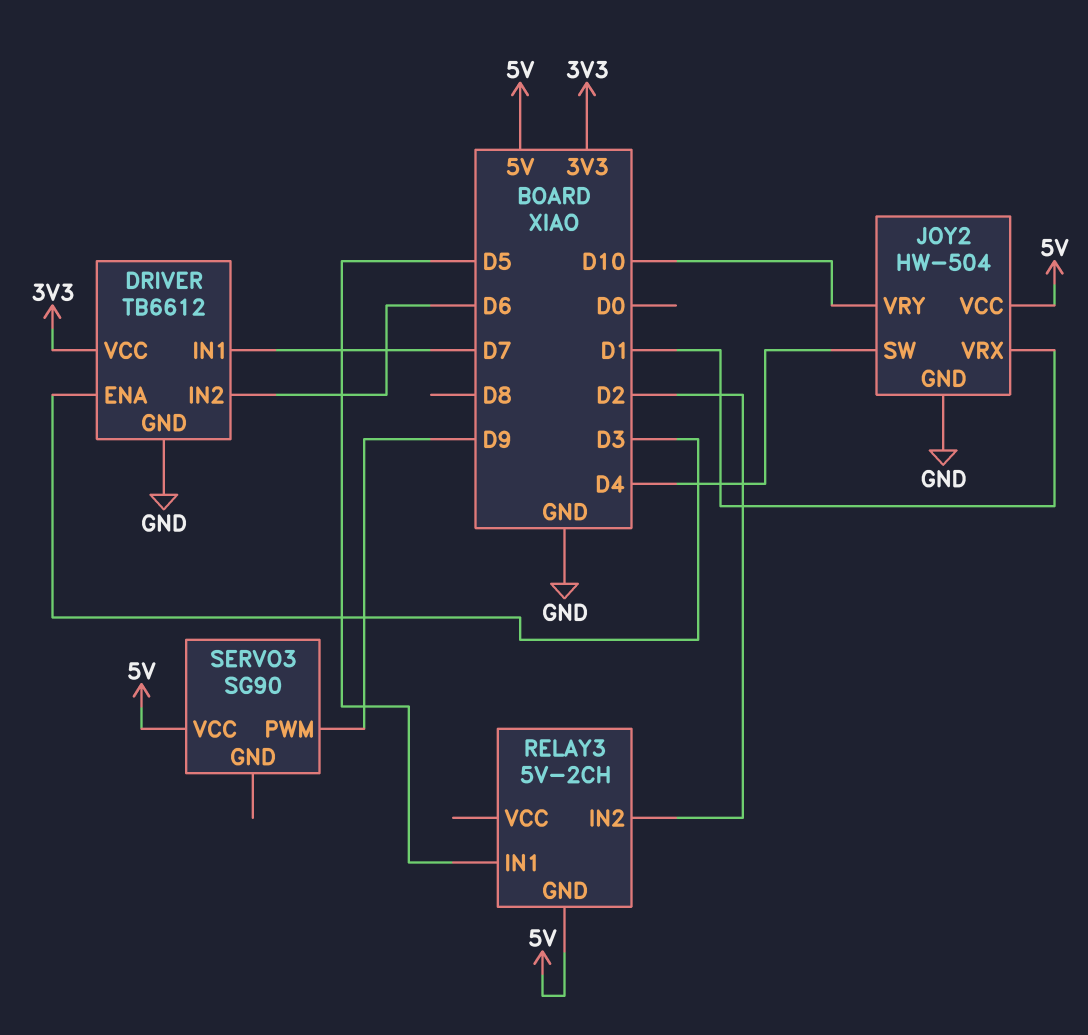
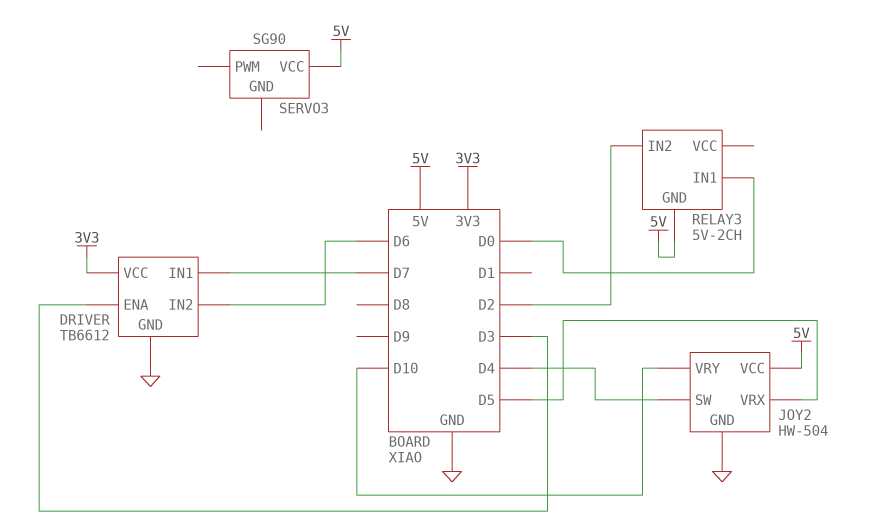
JOY2 pin VRX: D1 -> D5
RELAY3 pin IN1: D5 -> D0
SERVO3 pin PWM: D9 -> none

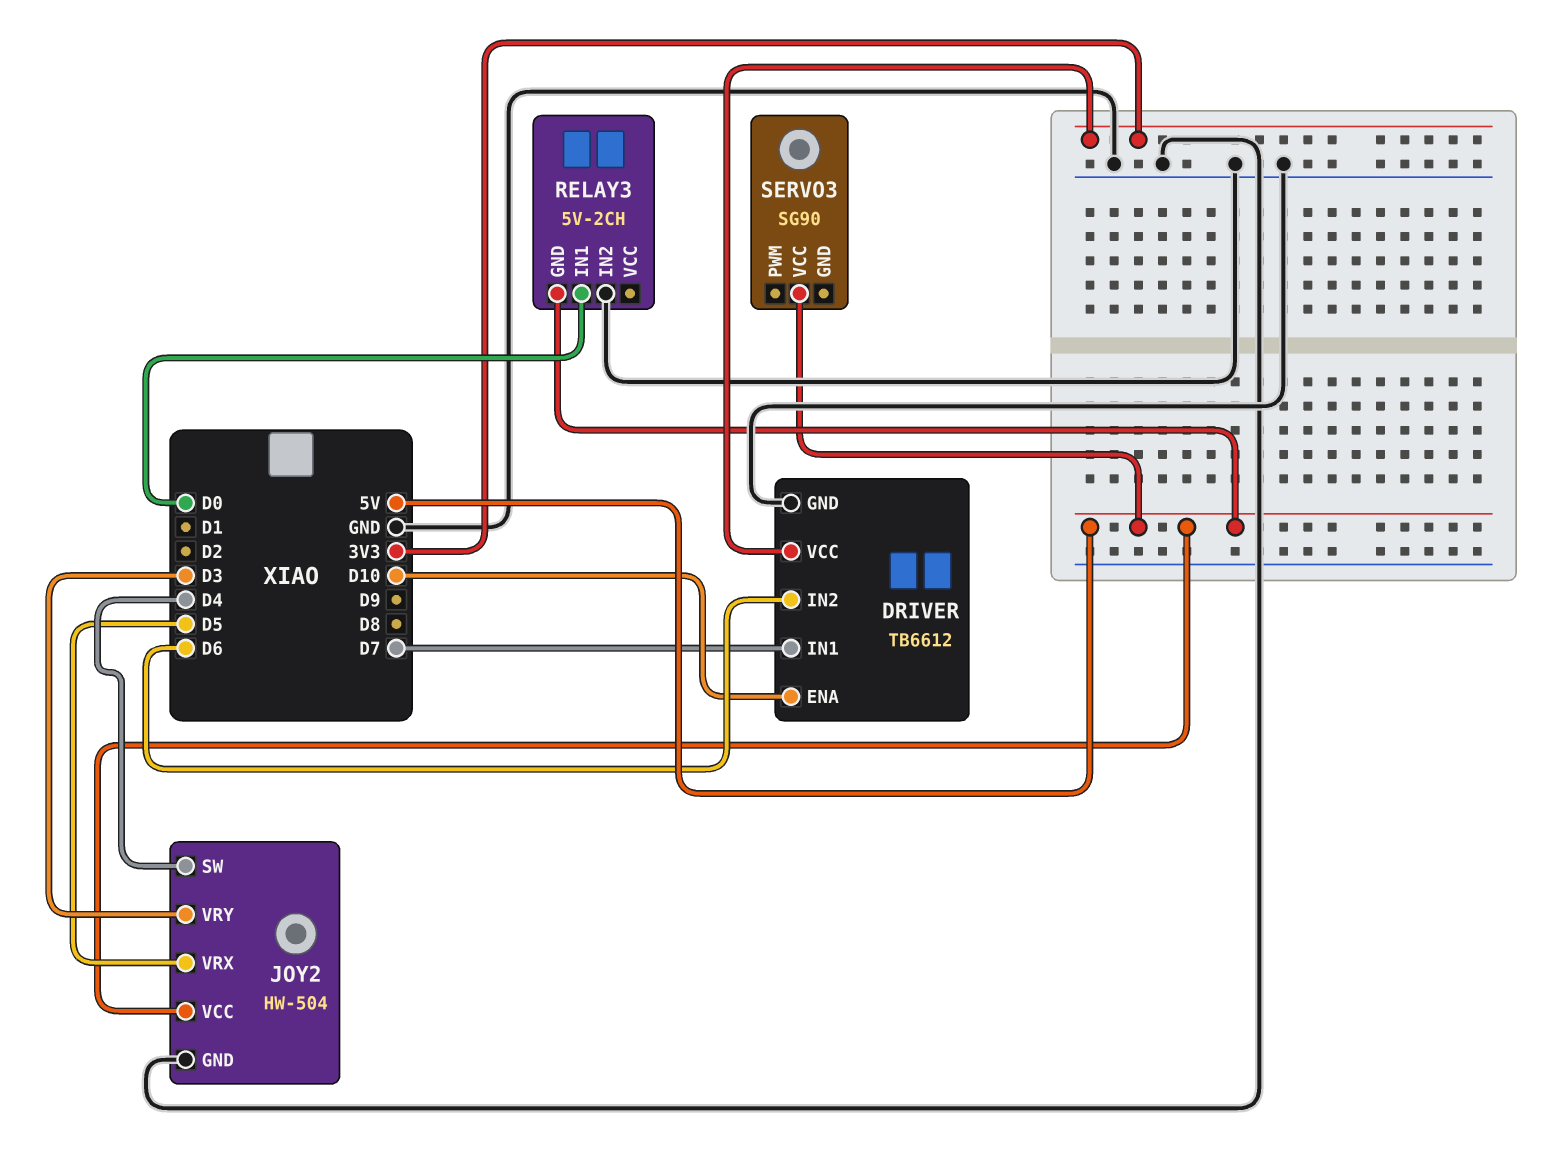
DRIVER pin ENA: D3 -> D10
JOY2 pin VRY: D10 -> D3
RELAY3 pin IN2: D2 -> GND

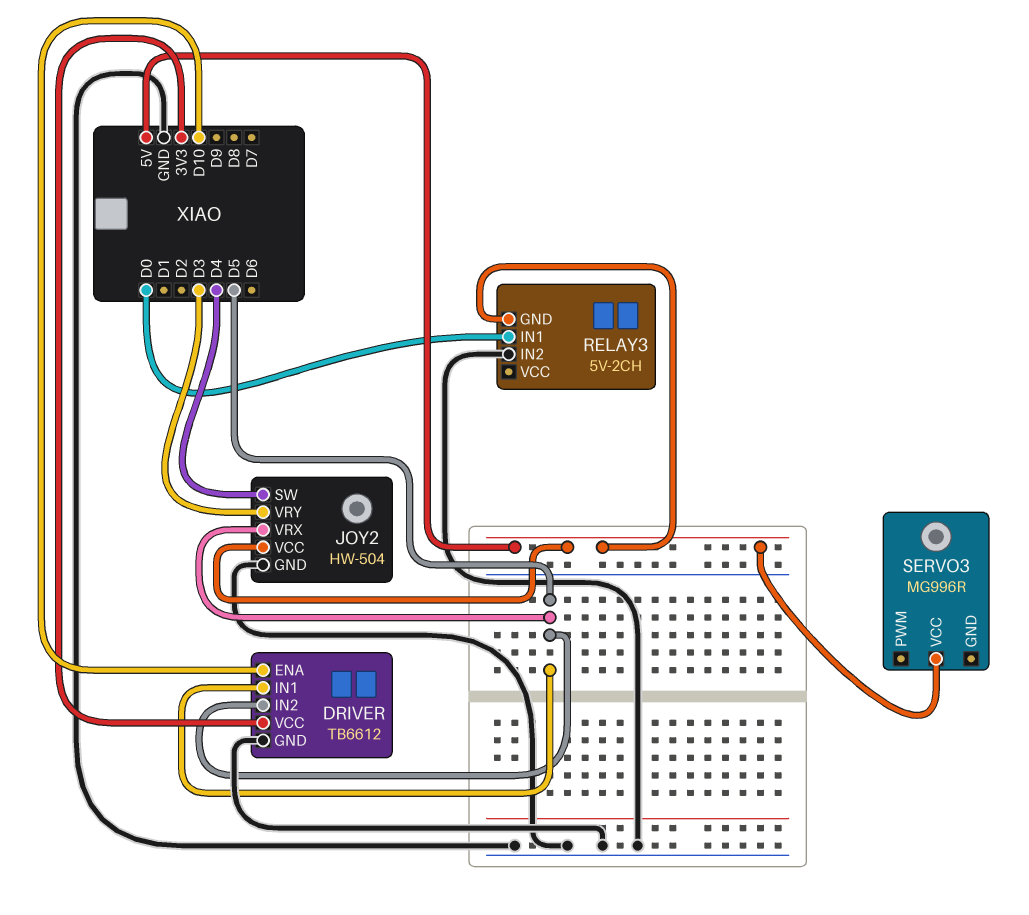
DRIVER pin IN1: D7 -> D5
DRIVER pin IN2: D6 -> D5
SERVO3: SG90 -> MG996R

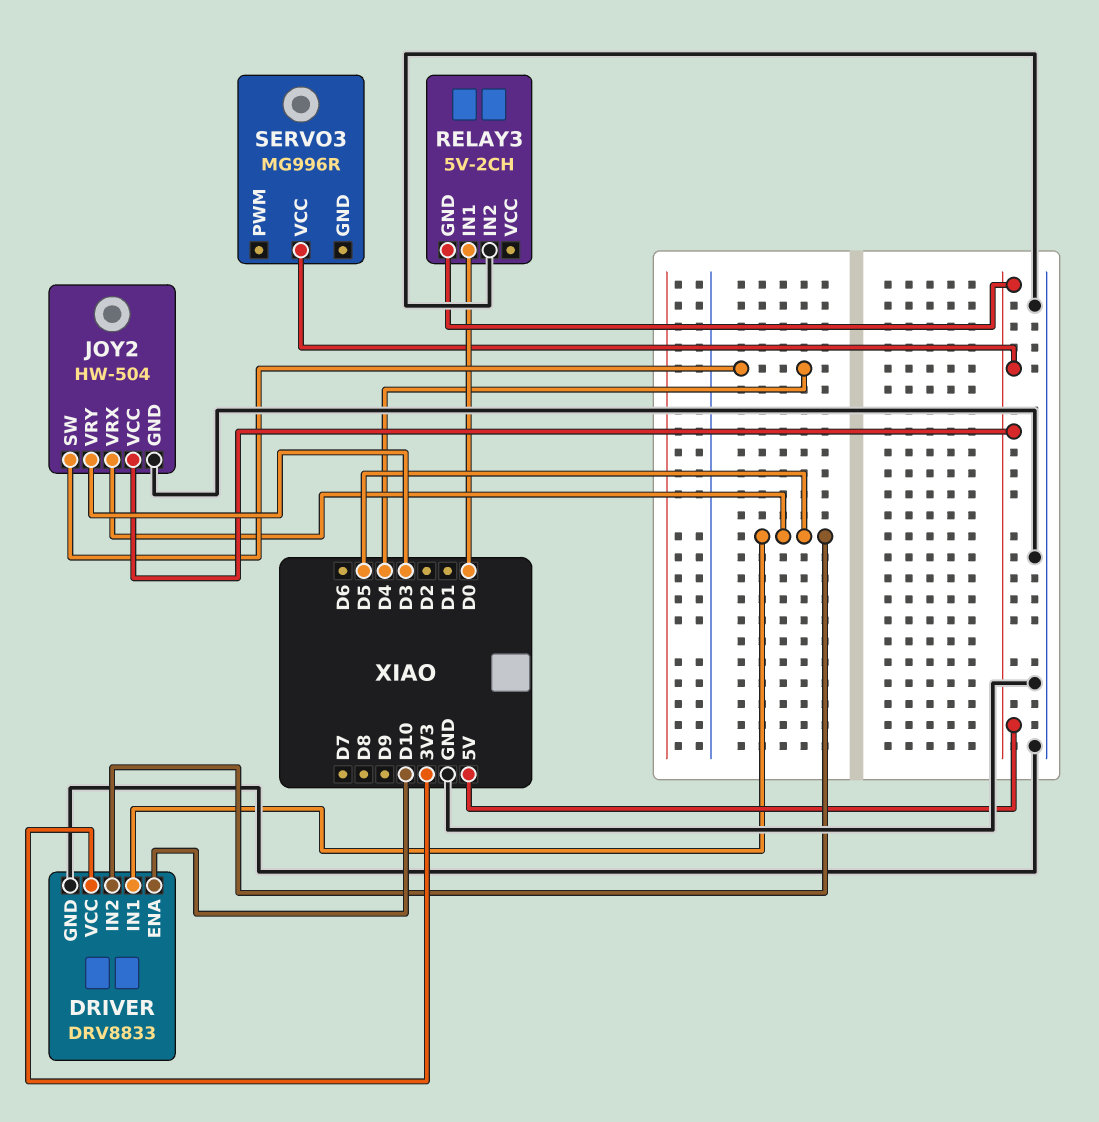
DRIVER: TB6612 -> DRV8833

